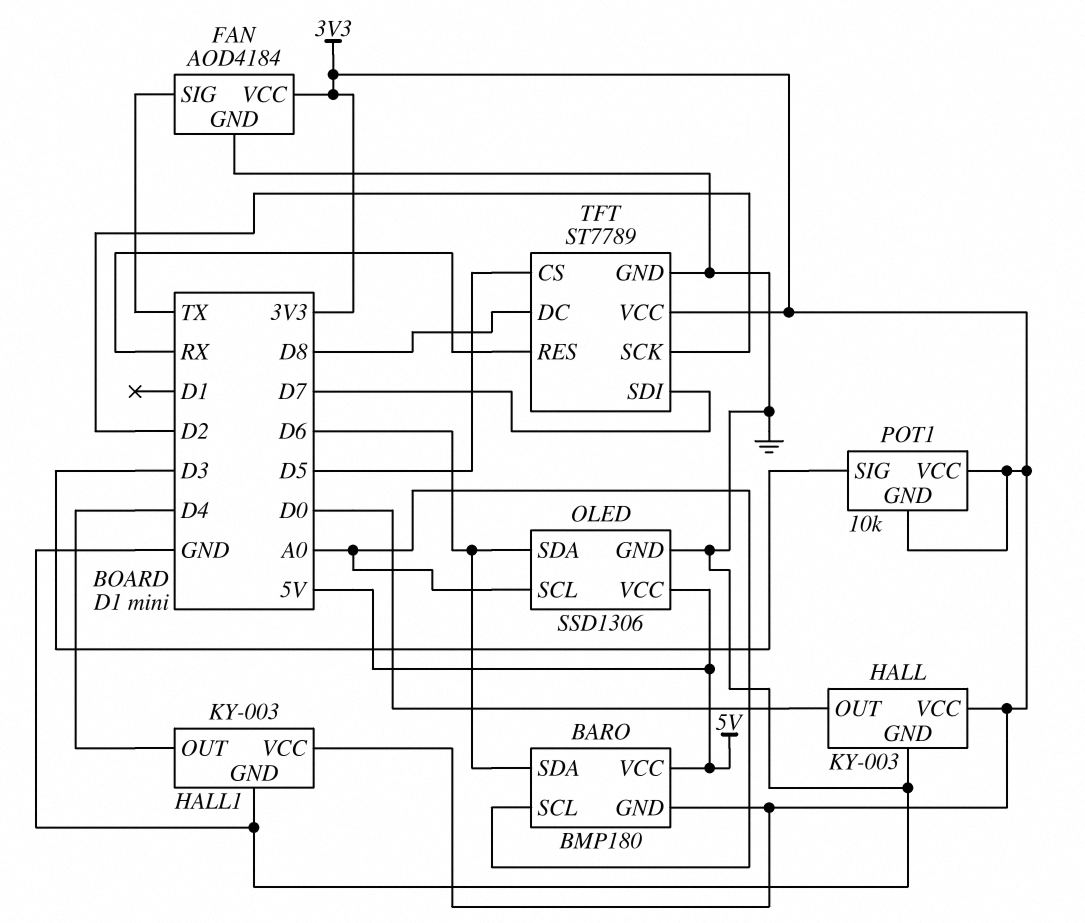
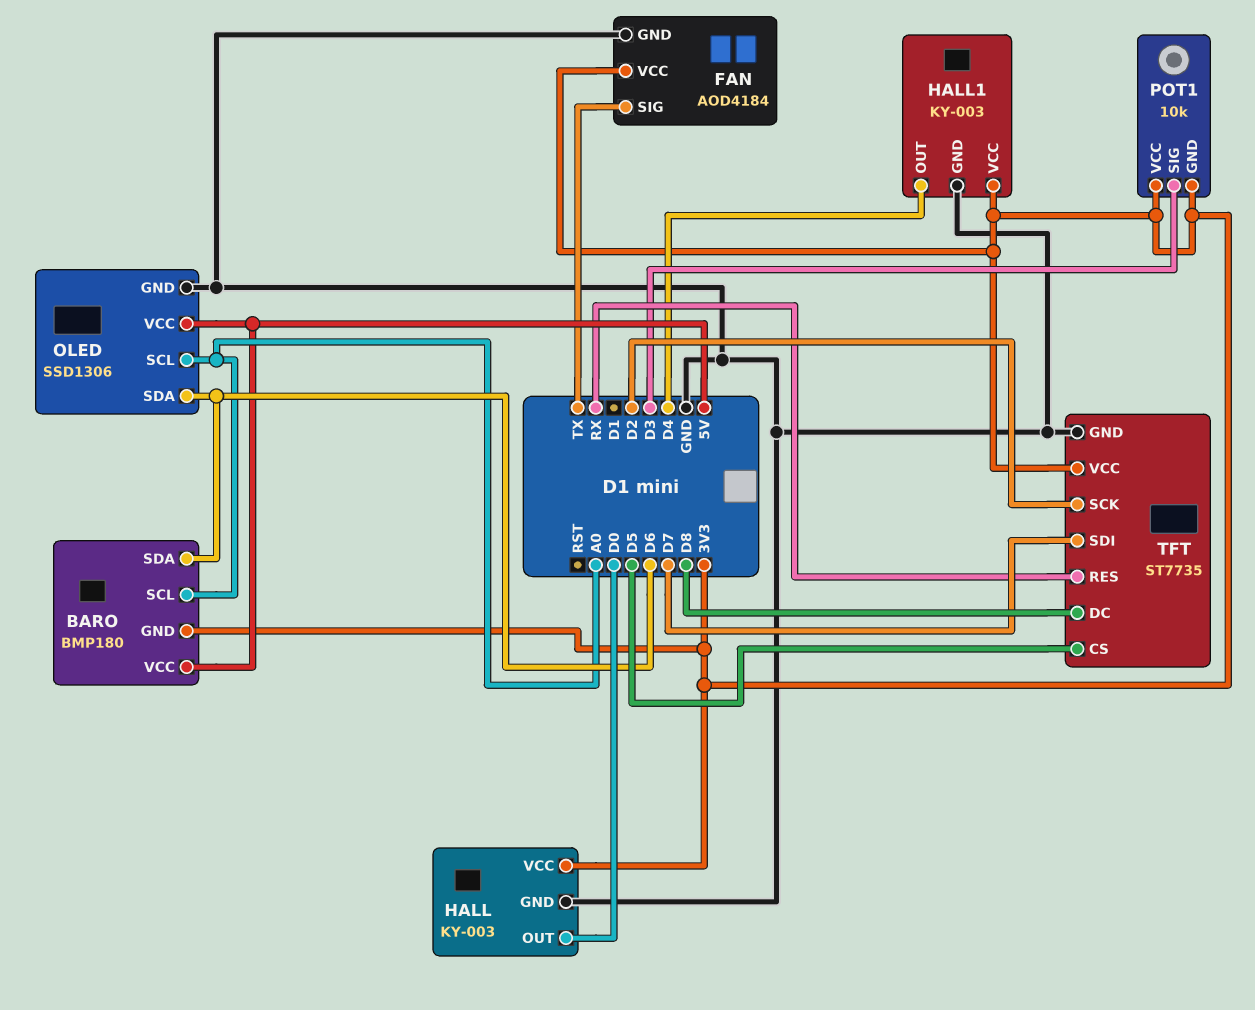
TFT: ST7789 -> ST7735

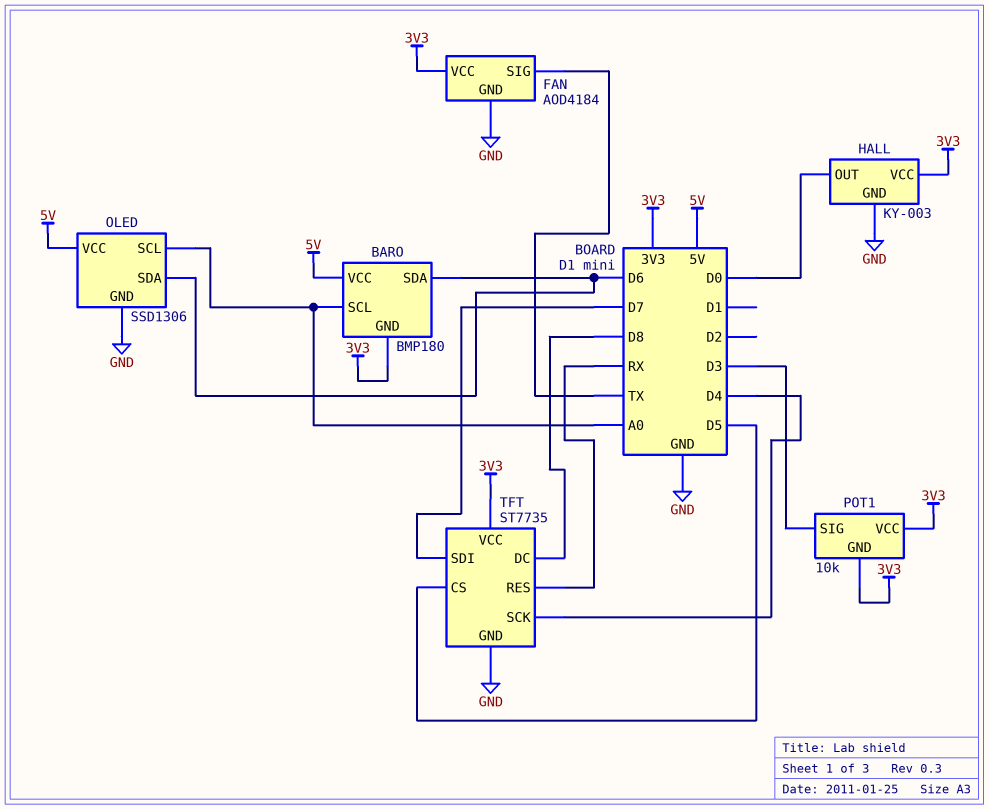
HALL1: KY-003 -> none
HALL1 pin GND: GND -> none
HALL1 pin OUT: D4 -> none
HALL1 pin VCC: 3V3 -> none
TFT pin SCK: D2 -> D4

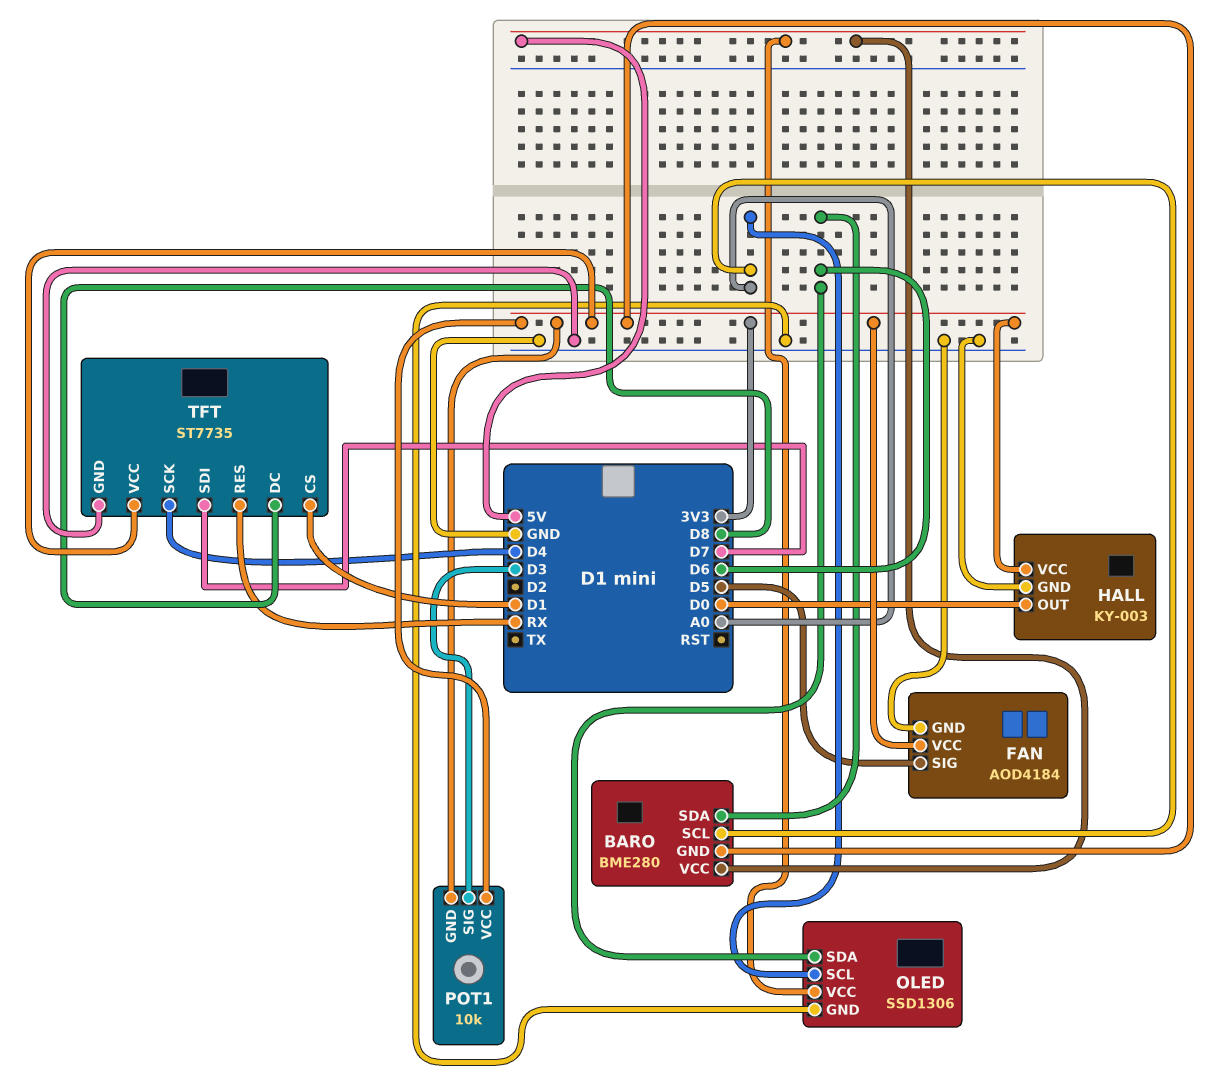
BARO: BMP180 -> BME280
FAN pin SIG: TX -> D5
TFT pin CS: D5 -> D1

